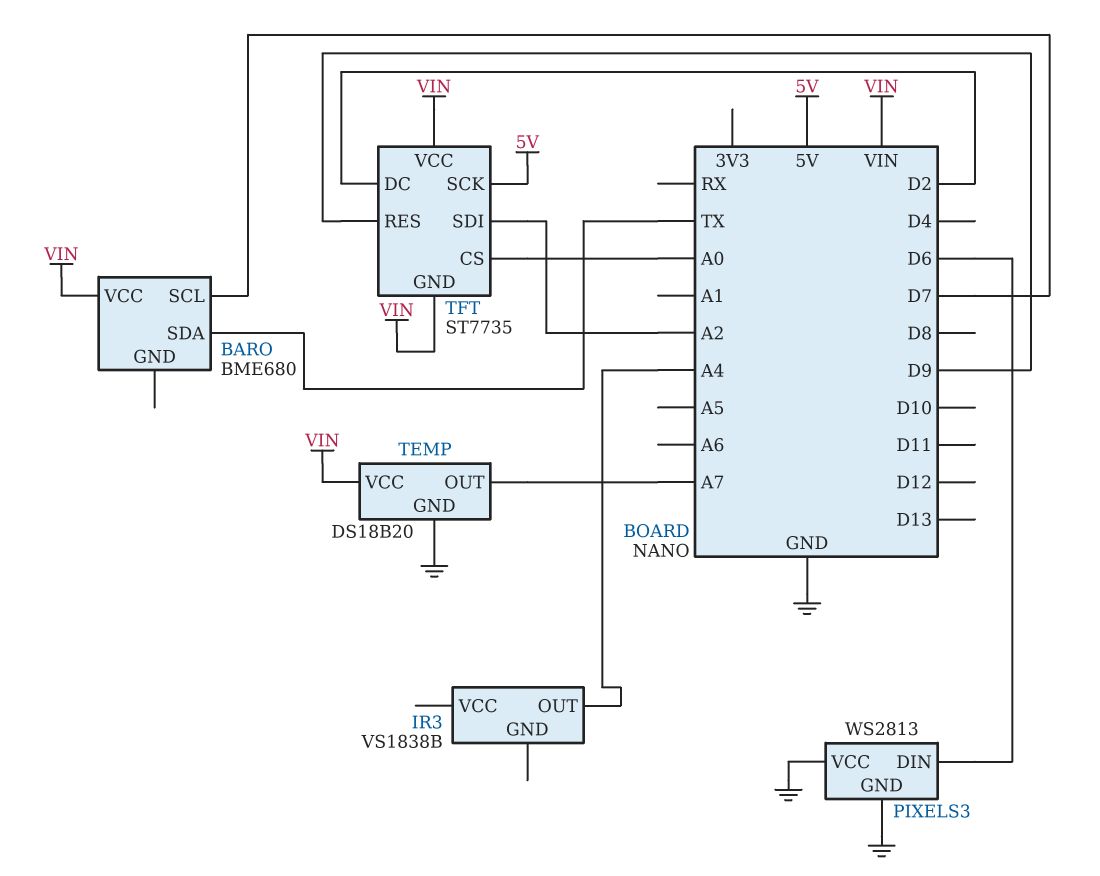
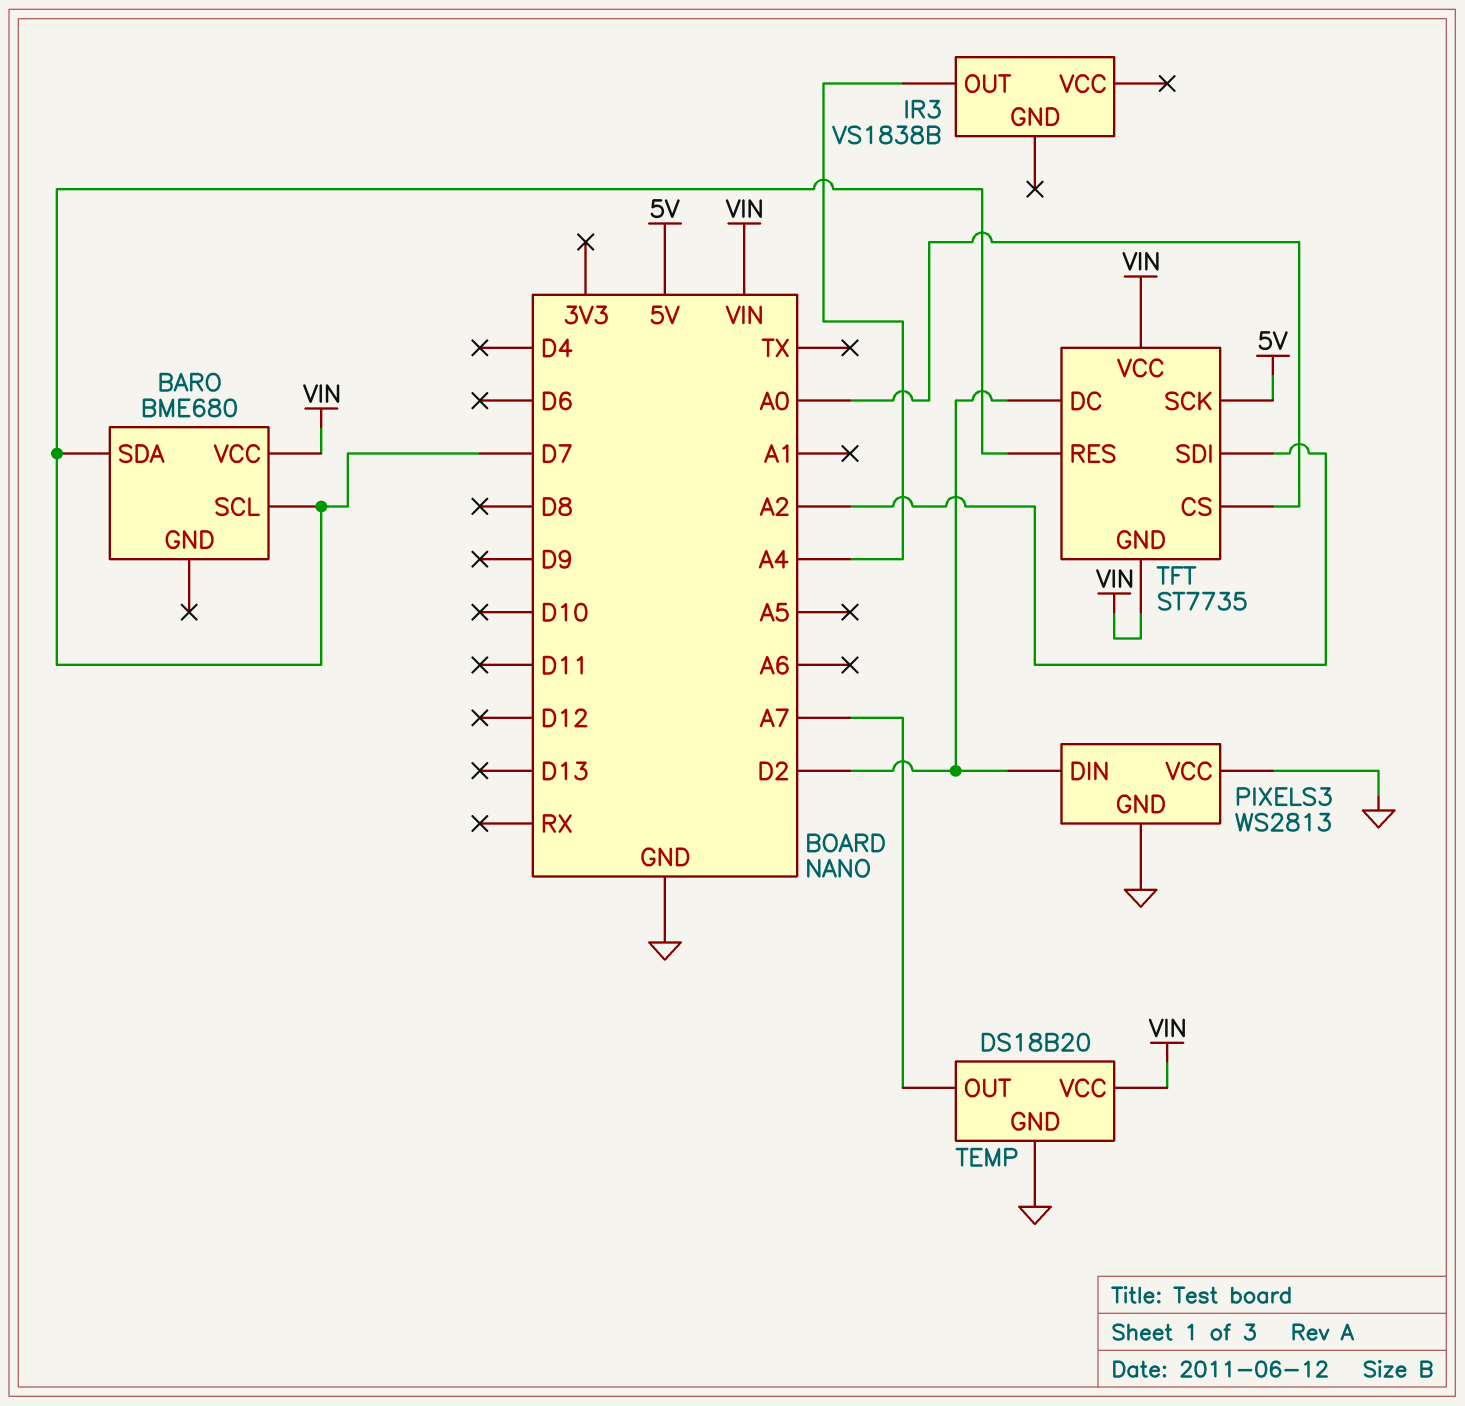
BARO pin SDA: TX -> D7
PIXELS3 pin DIN: D6 -> D2
TFT pin RES: D9 -> D7

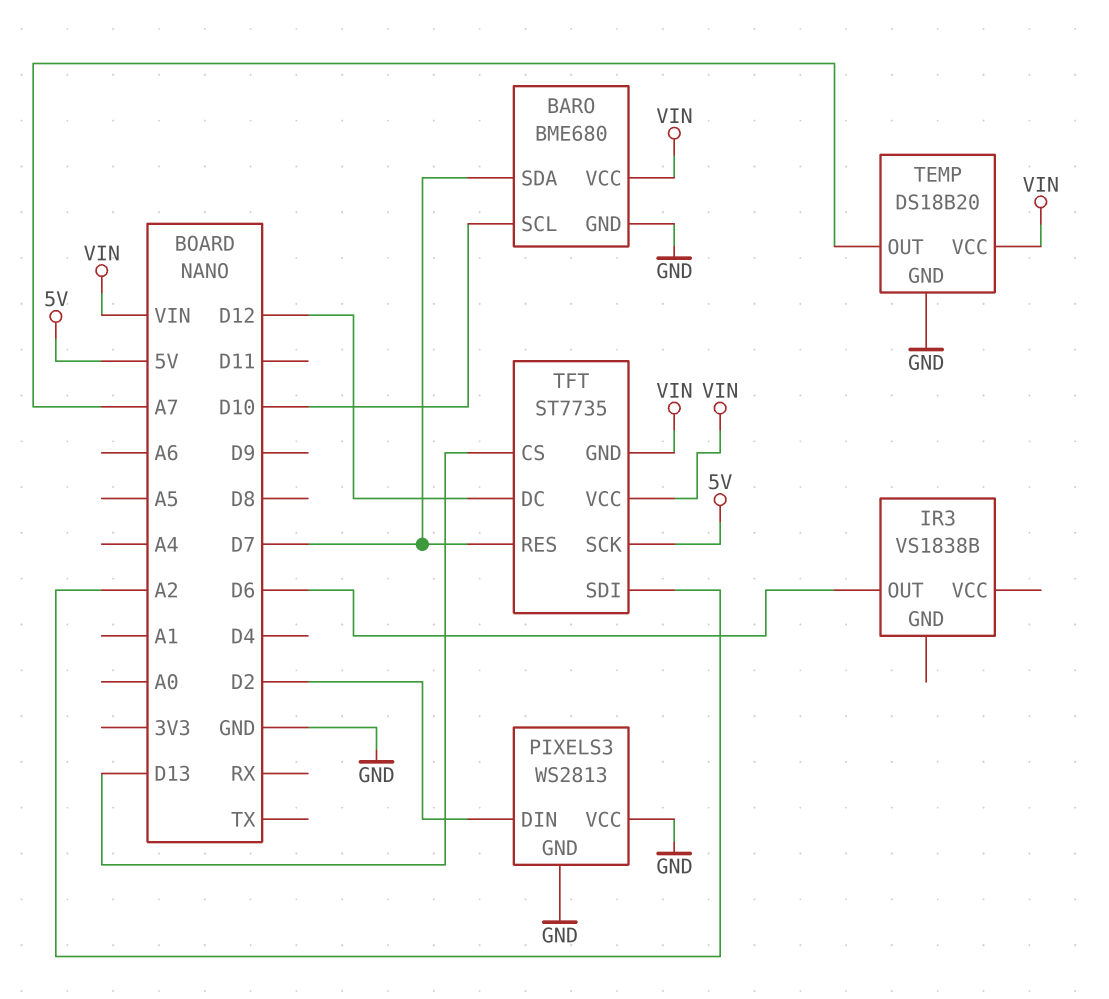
BARO pin GND: none -> GND
BARO pin SCL: D7 -> D10
IR3 pin OUT: A4 -> D6
TFT pin CS: A0 -> D13
TFT pin DC: D2 -> D12

